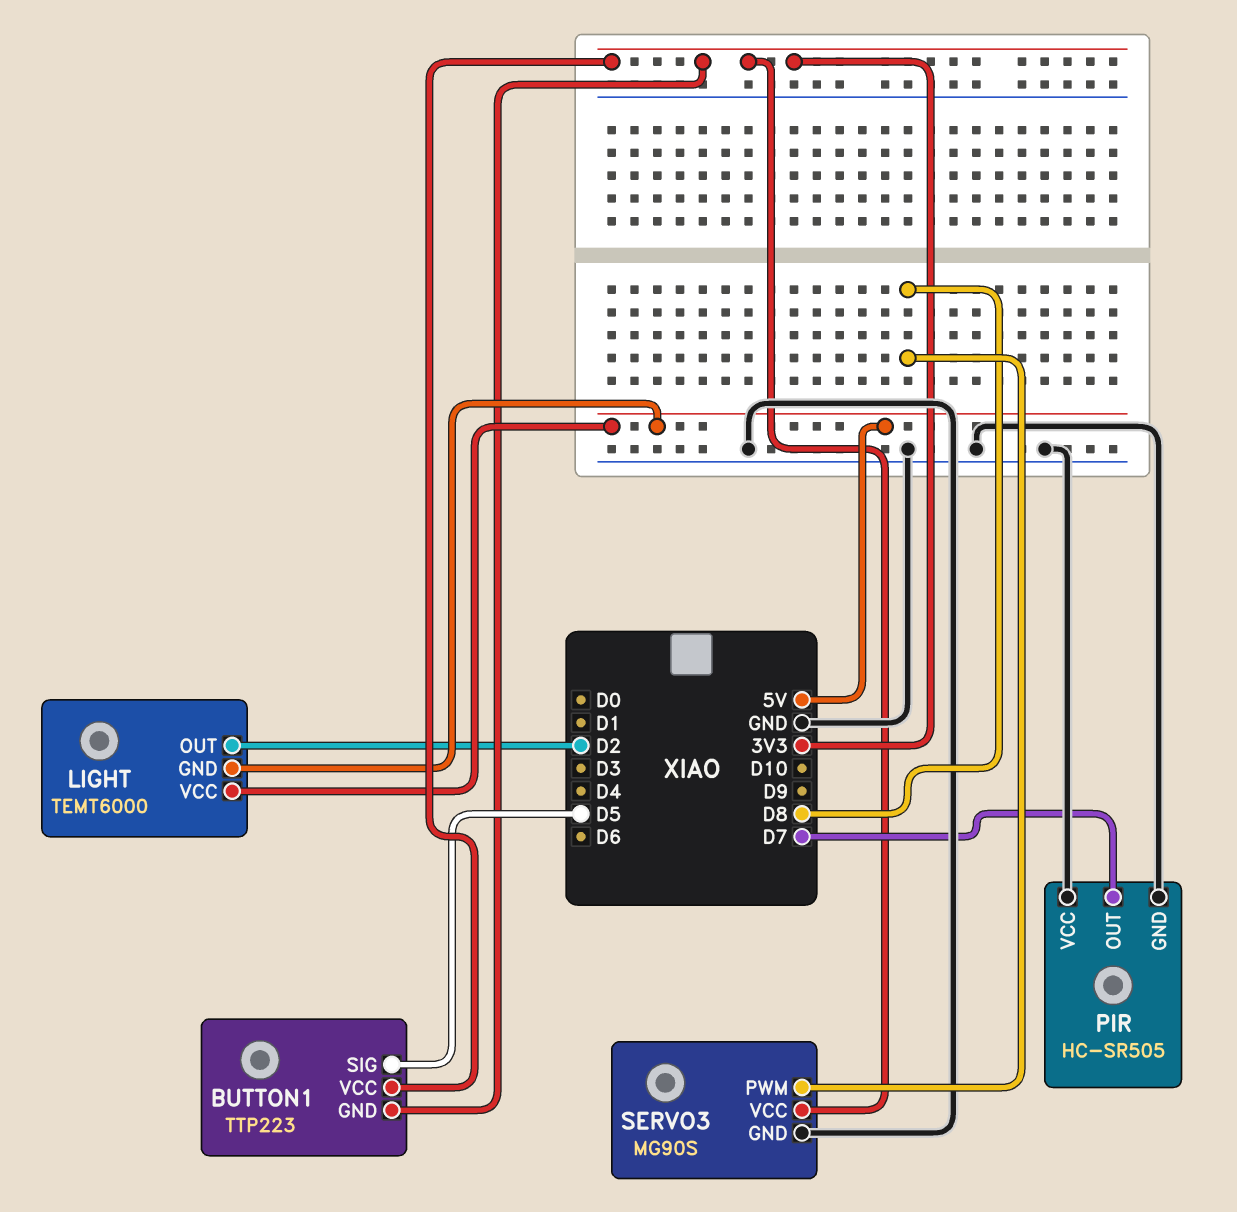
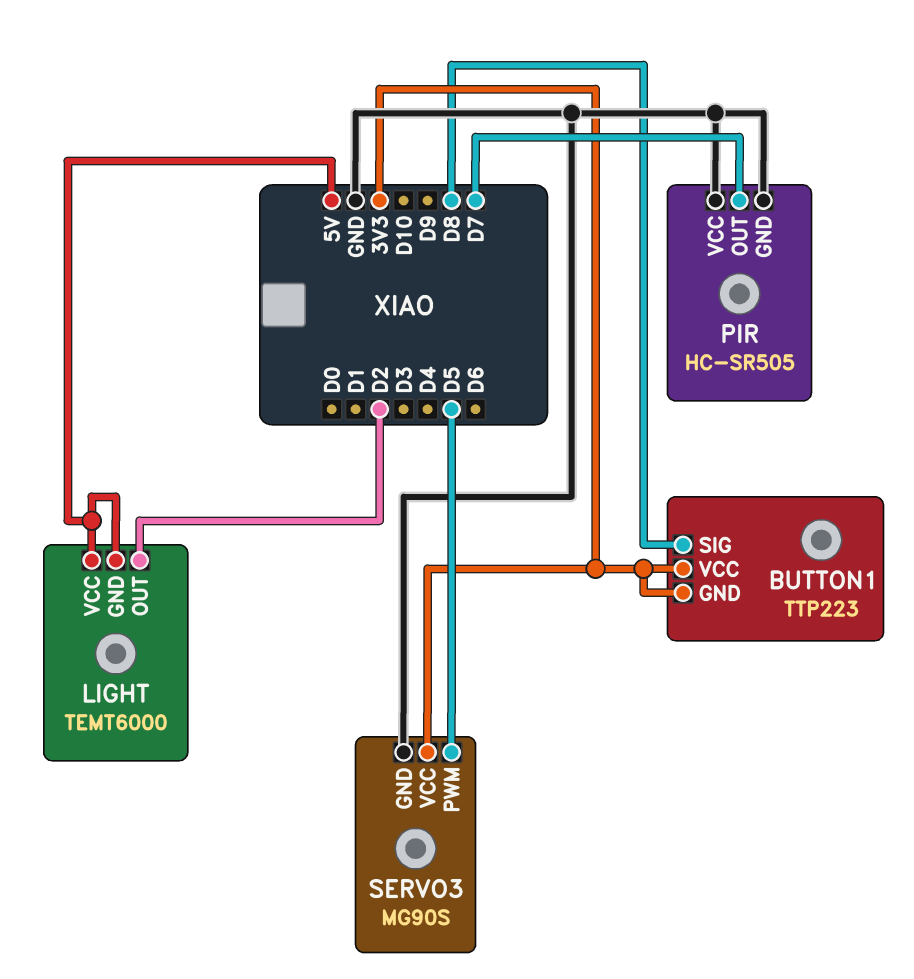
BUTTON1 pin SIG: D5 -> D8
SERVO3 pin PWM: D8 -> D5

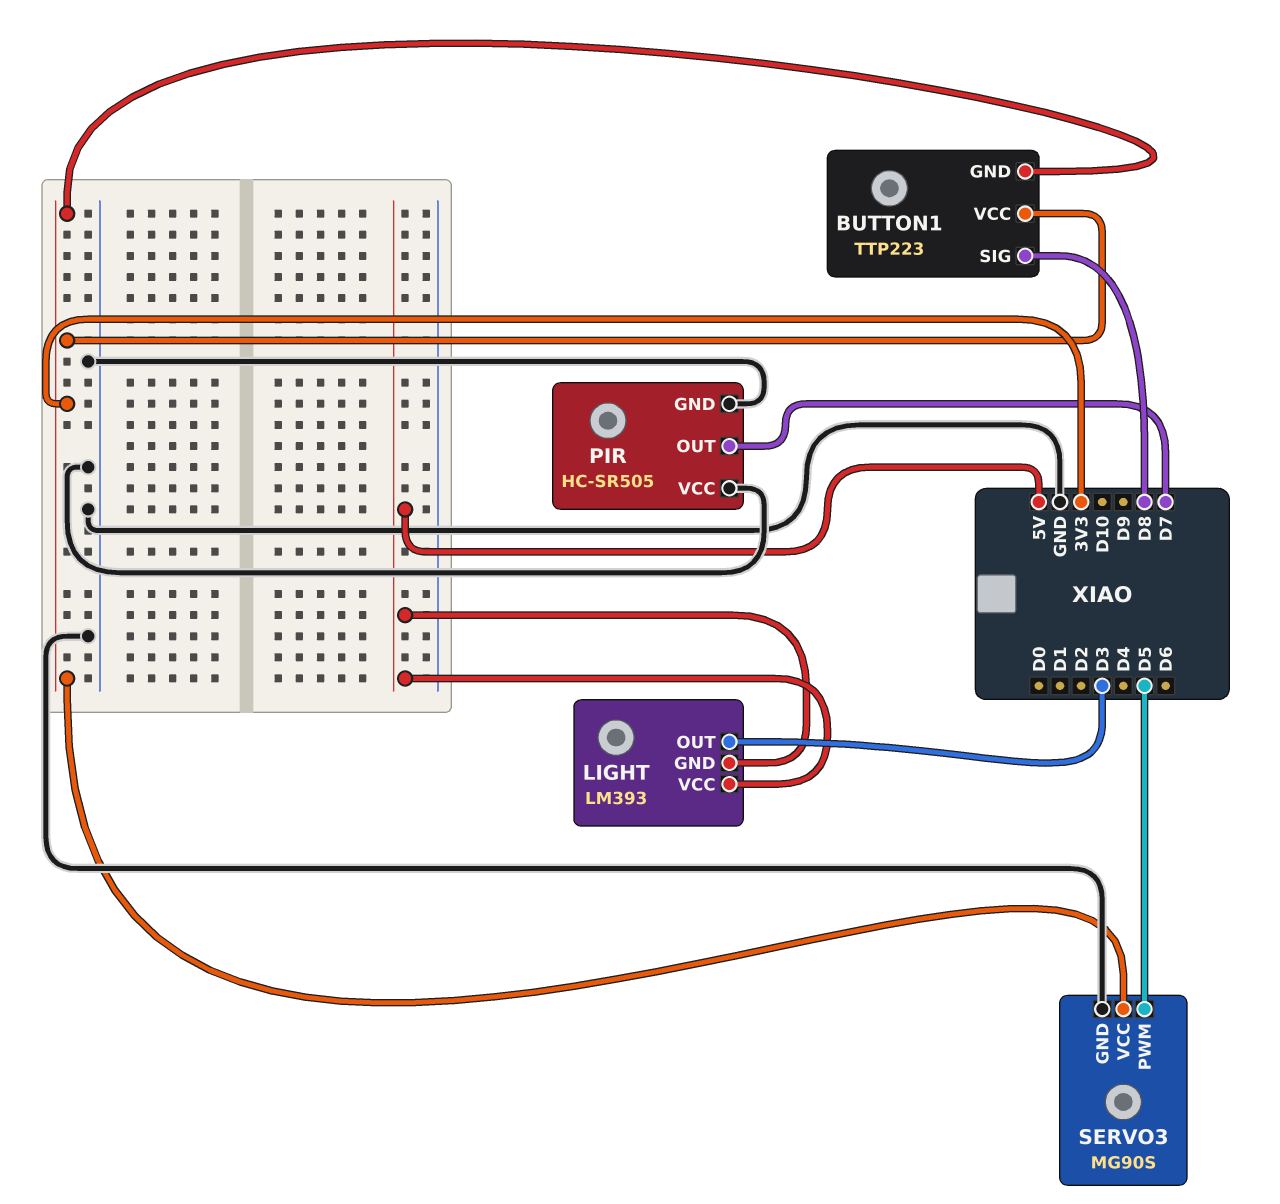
LIGHT: TEMT6000 -> LM393
LIGHT pin OUT: D2 -> D3

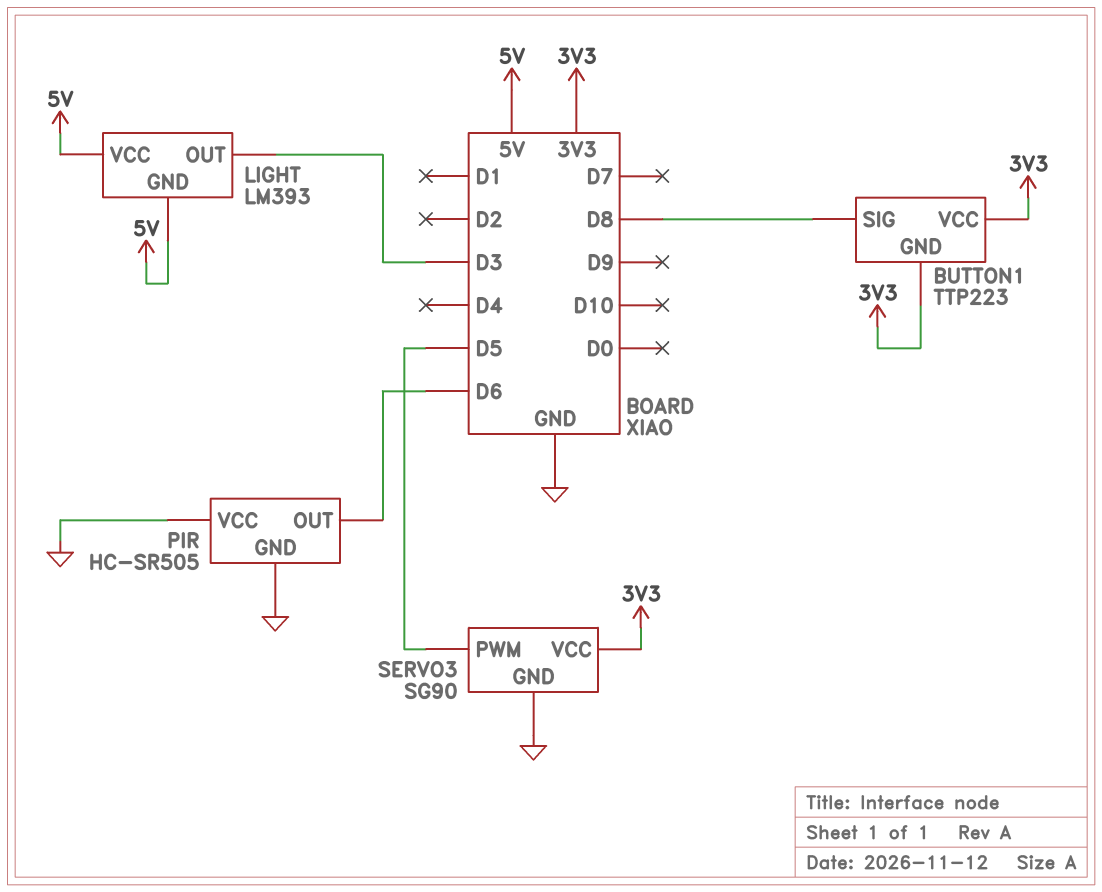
PIR pin OUT: D7 -> D6
SERVO3: MG90S -> SG90

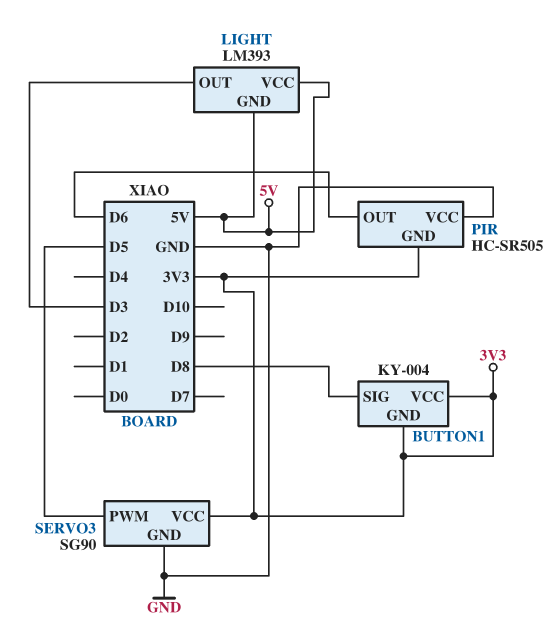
BUTTON1: TTP223 -> KY-004
PIR pin GND: GND -> 3V3

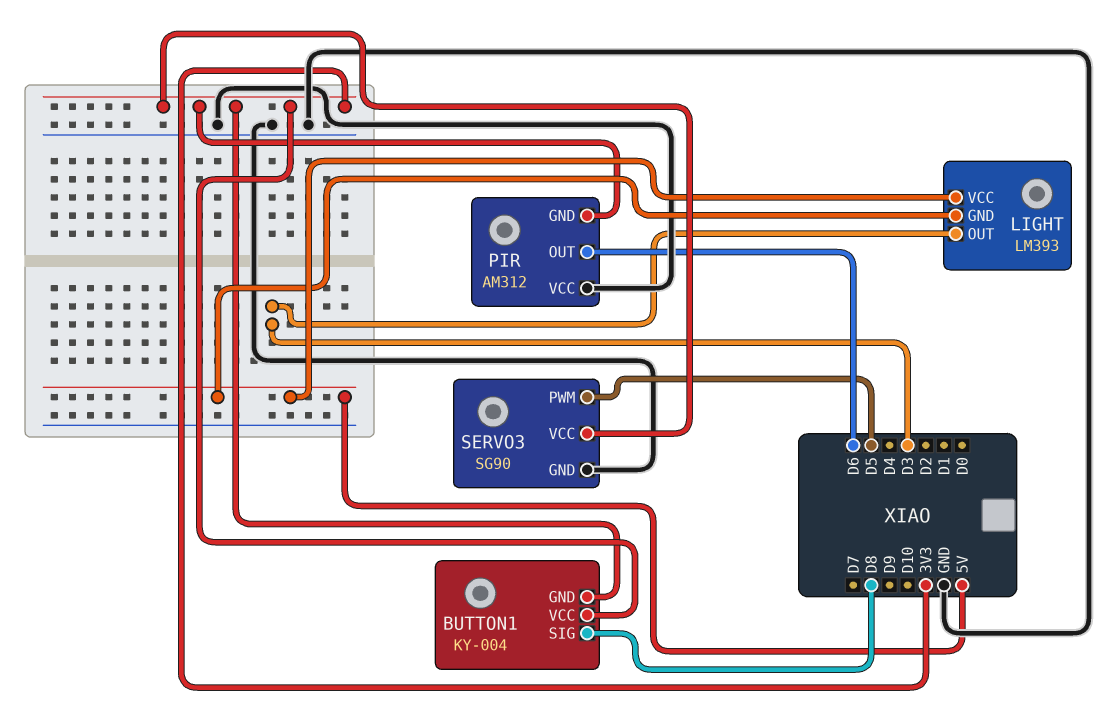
PIR: HC-SR505 -> AM312

